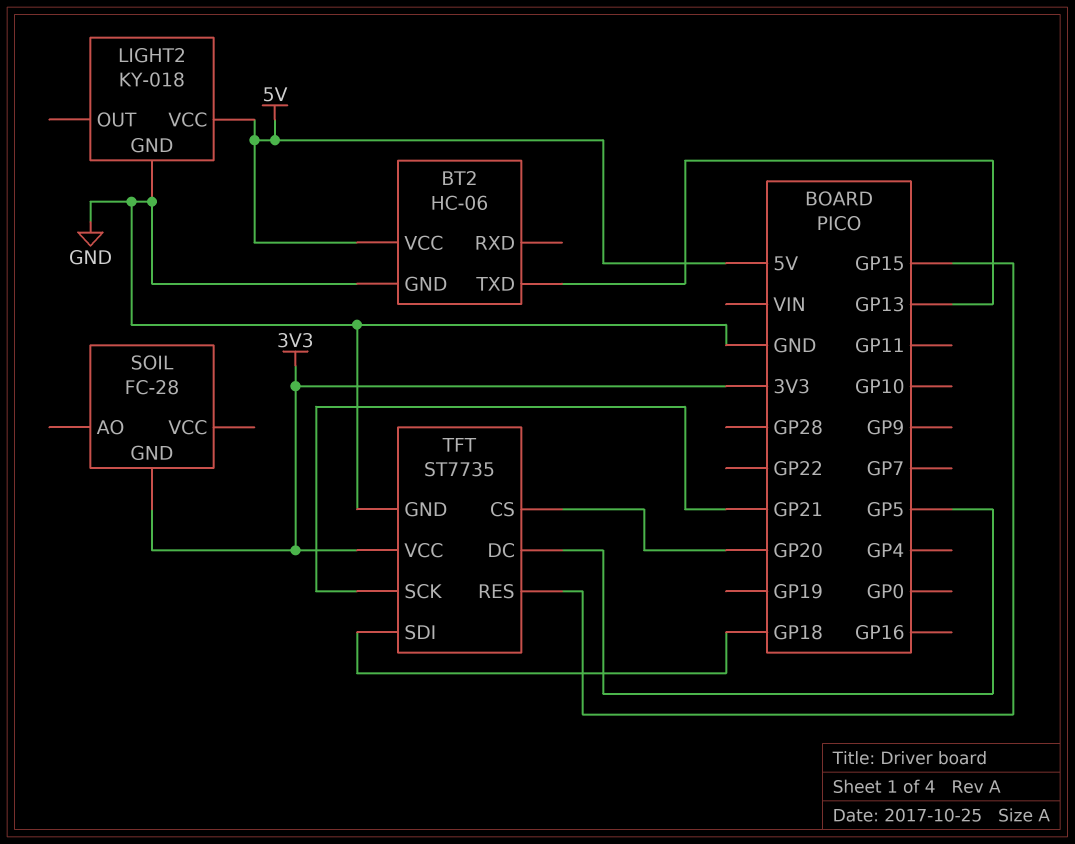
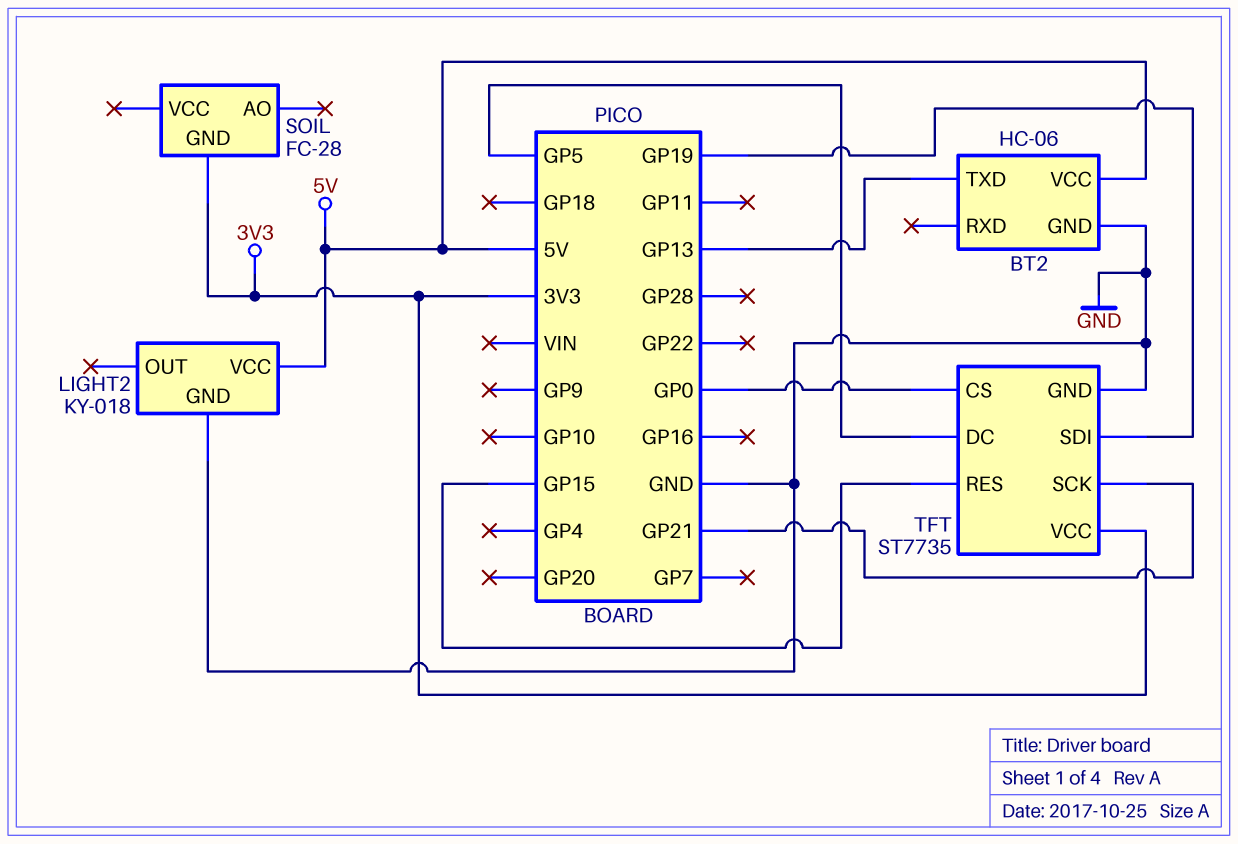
TFT pin CS: GP20 -> GP0
TFT pin SDI: GP18 -> GP19

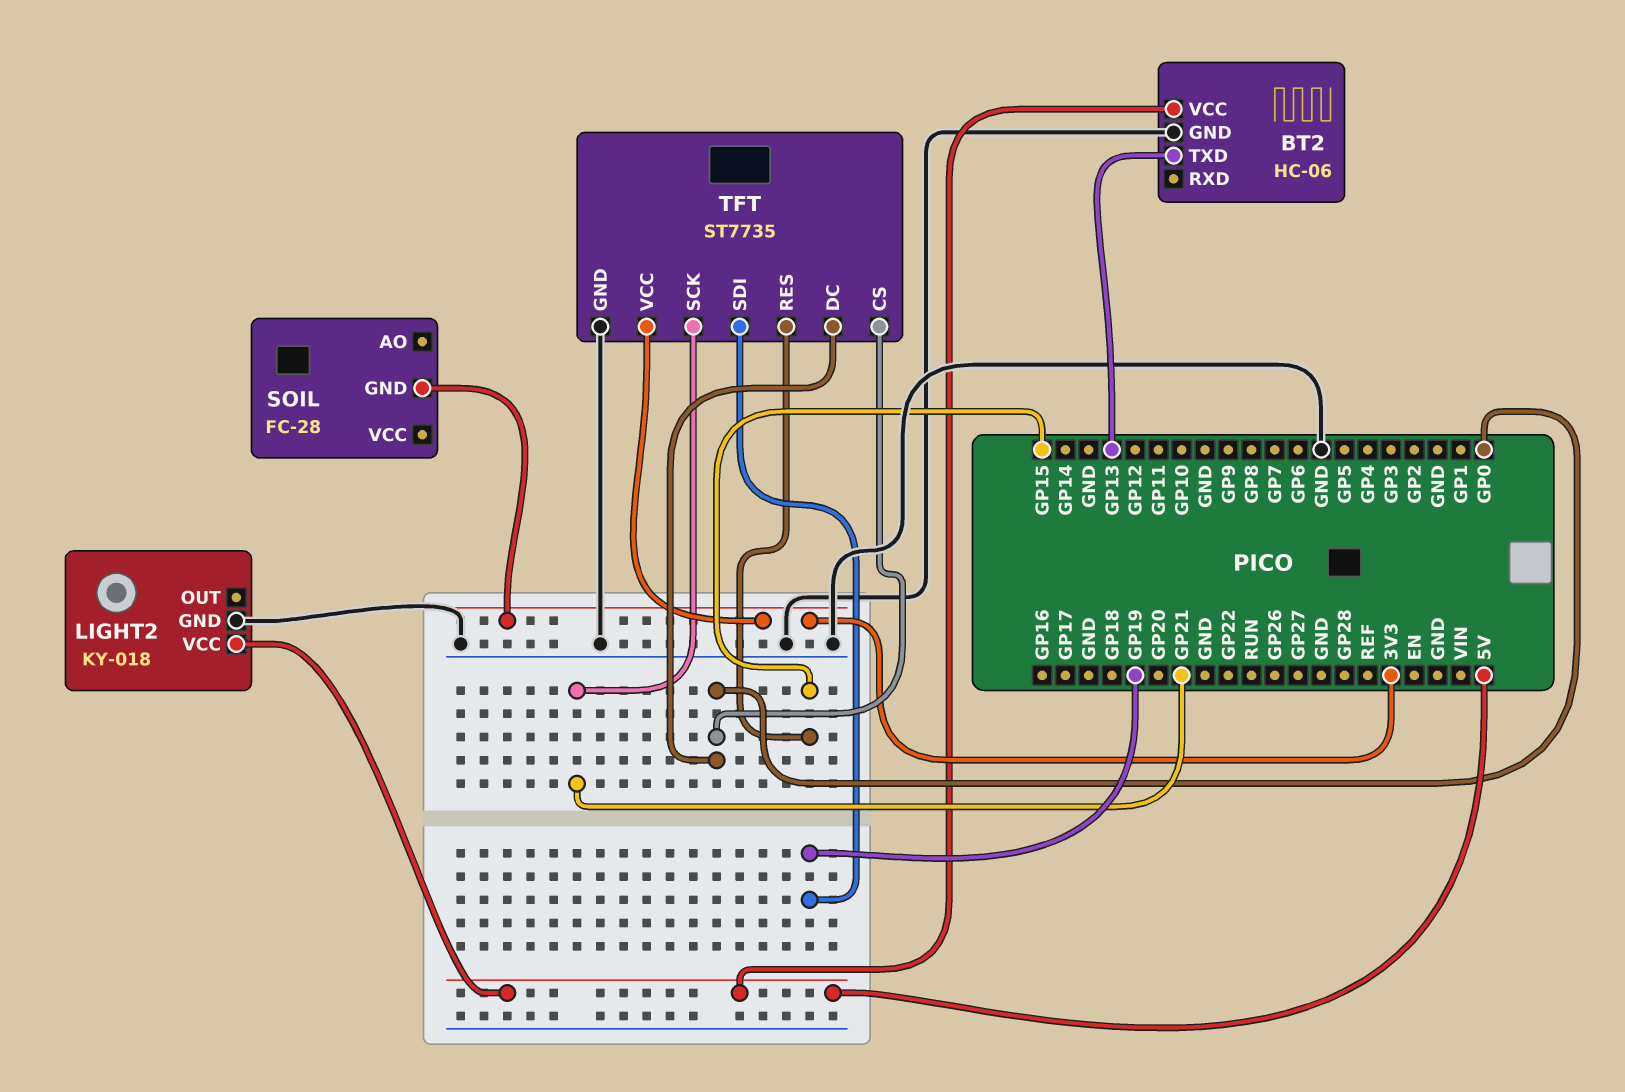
TFT pin DC: GP5 -> GP0

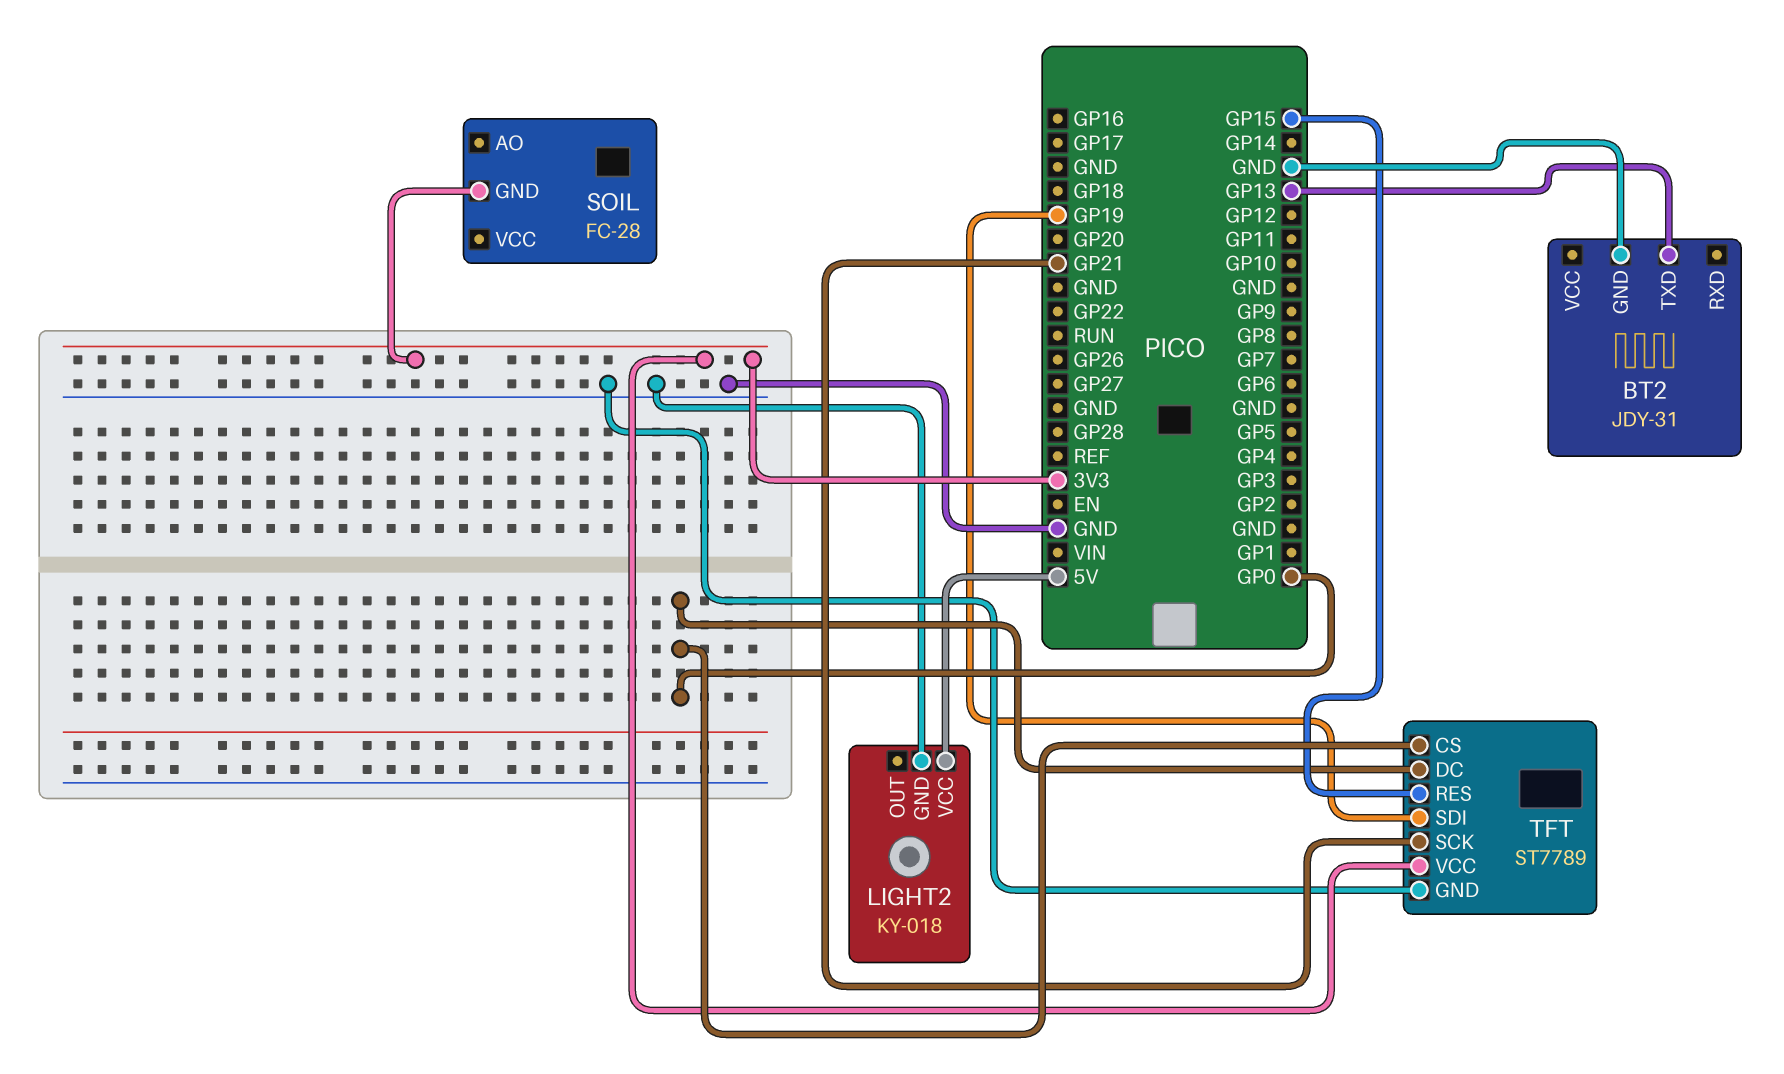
BT2: HC-06 -> JDY-31
BT2 pin VCC: 5V -> none
TFT: ST7735 -> ST7789

